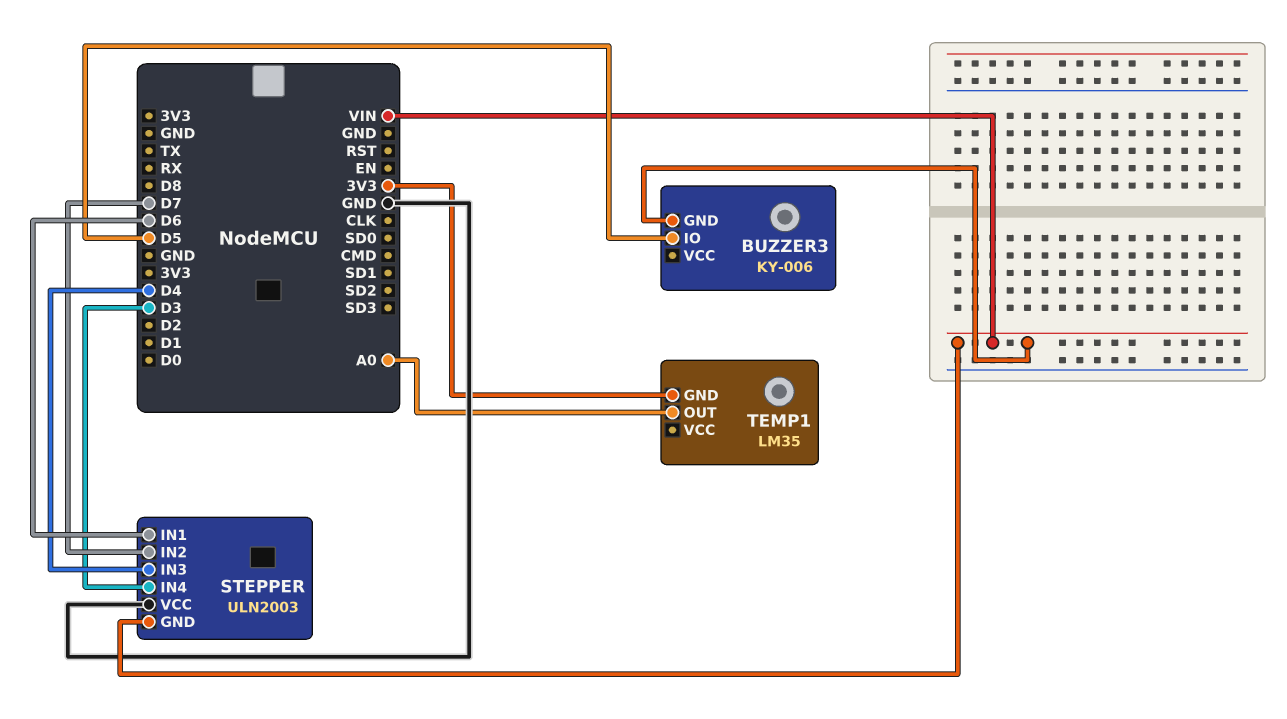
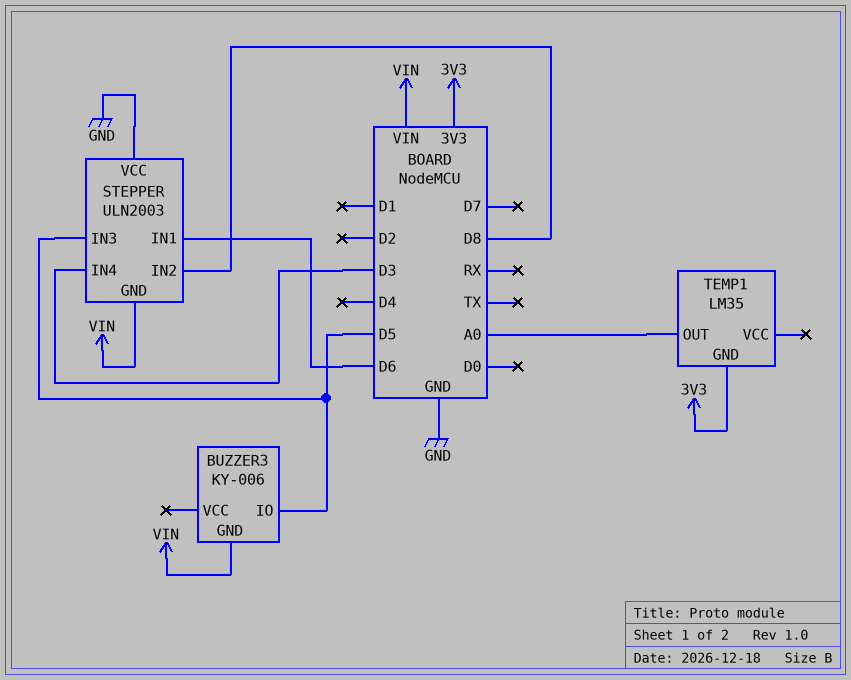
STEPPER pin IN2: D7 -> D8
STEPPER pin IN3: D4 -> D5

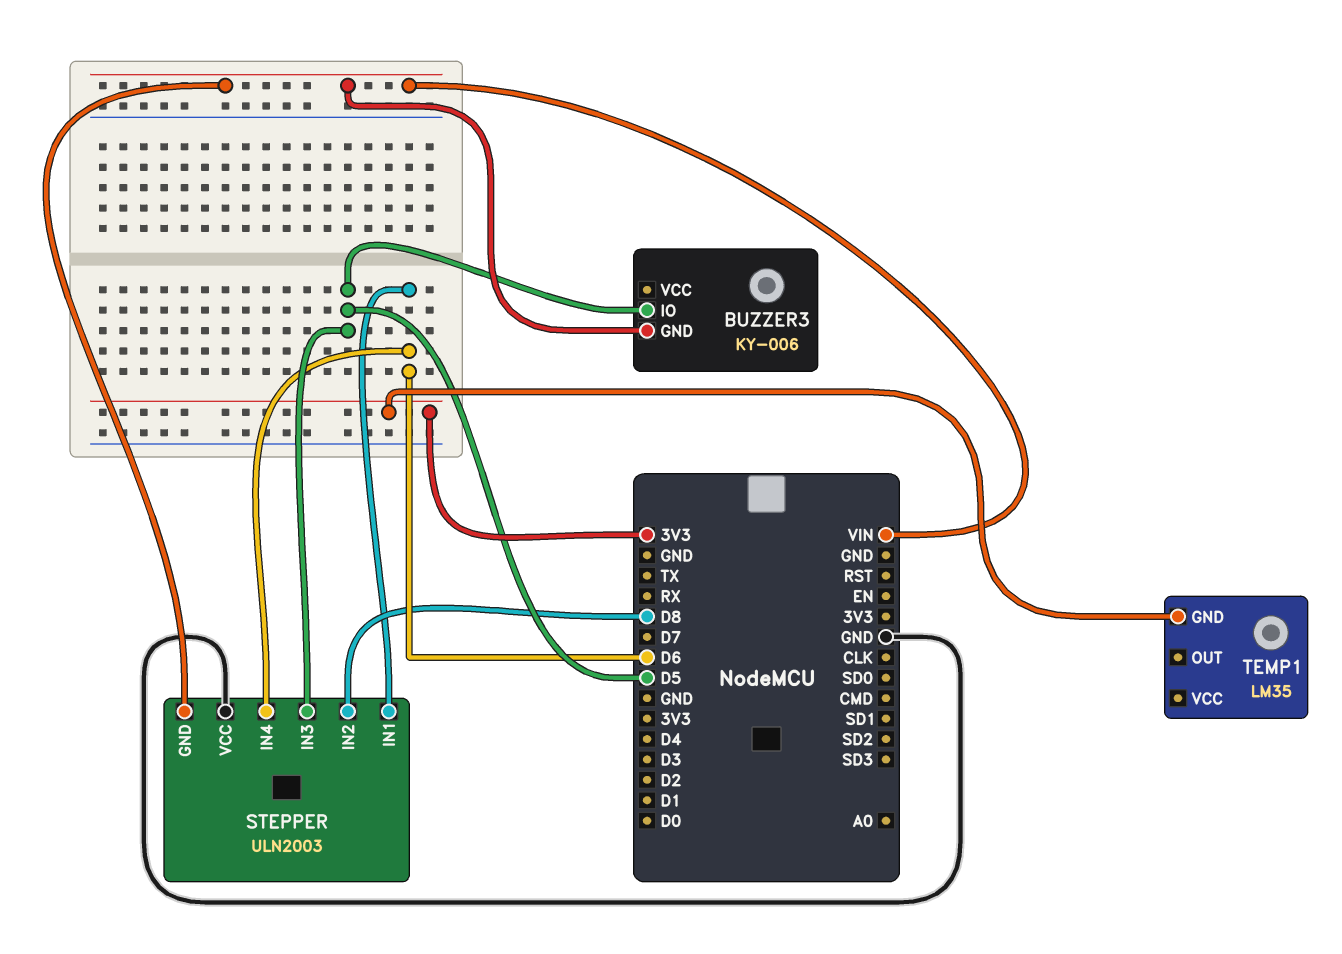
STEPPER pin IN4: D3 -> D6
TEMP1 pin OUT: A0 -> none

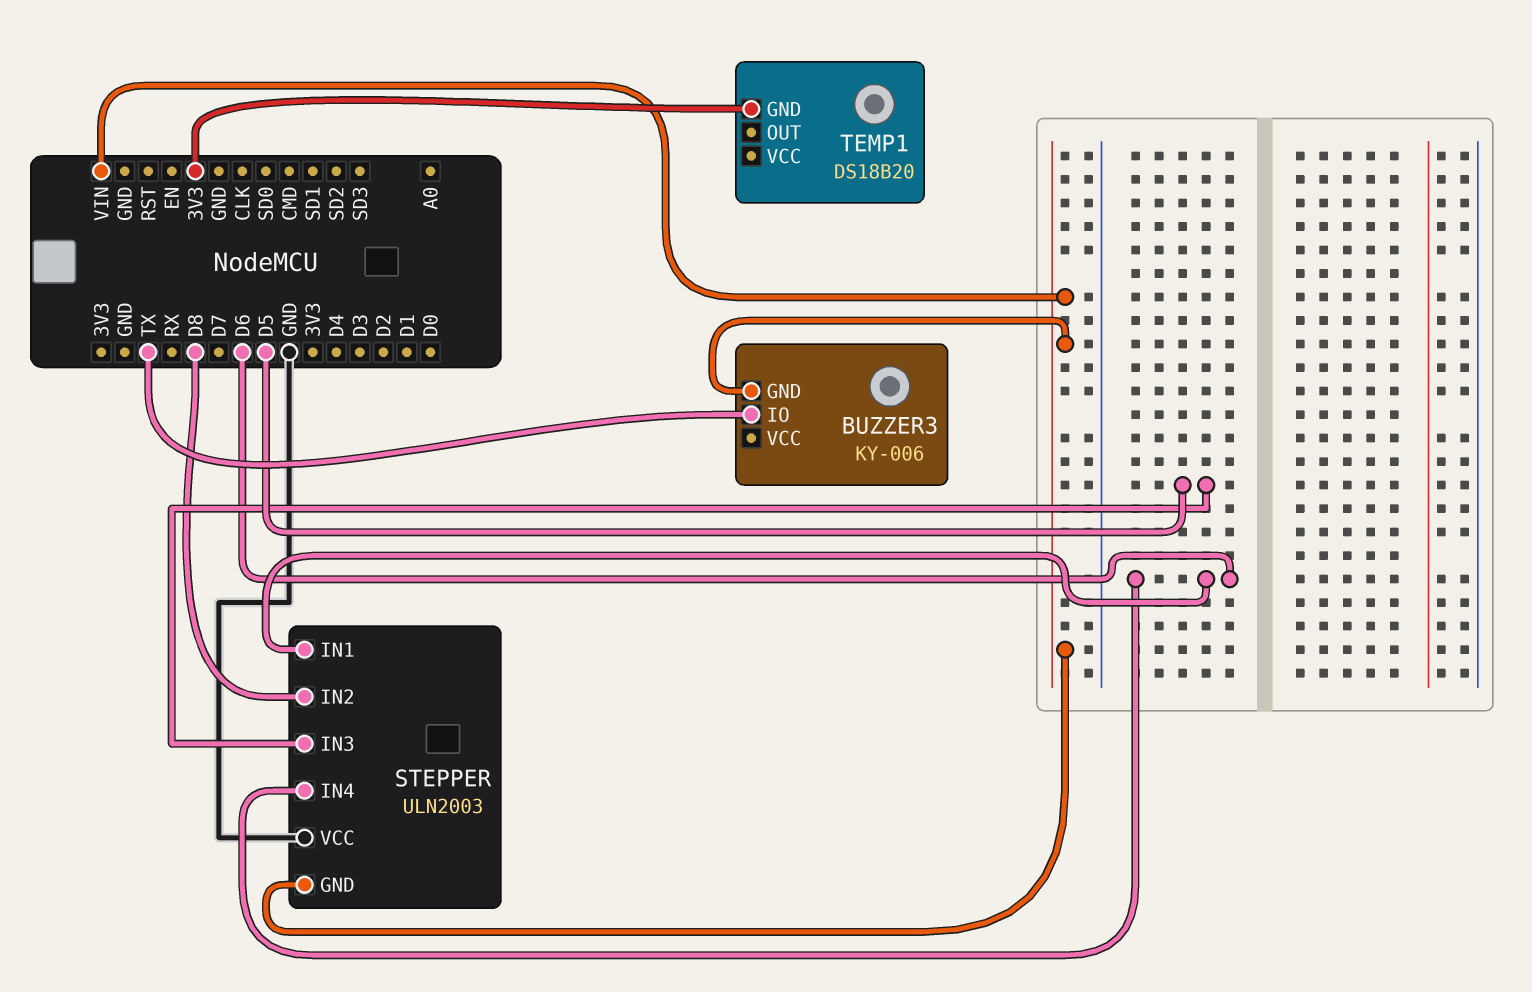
BUZZER3 pin IO: D5 -> TX
TEMP1: LM35 -> DS18B20

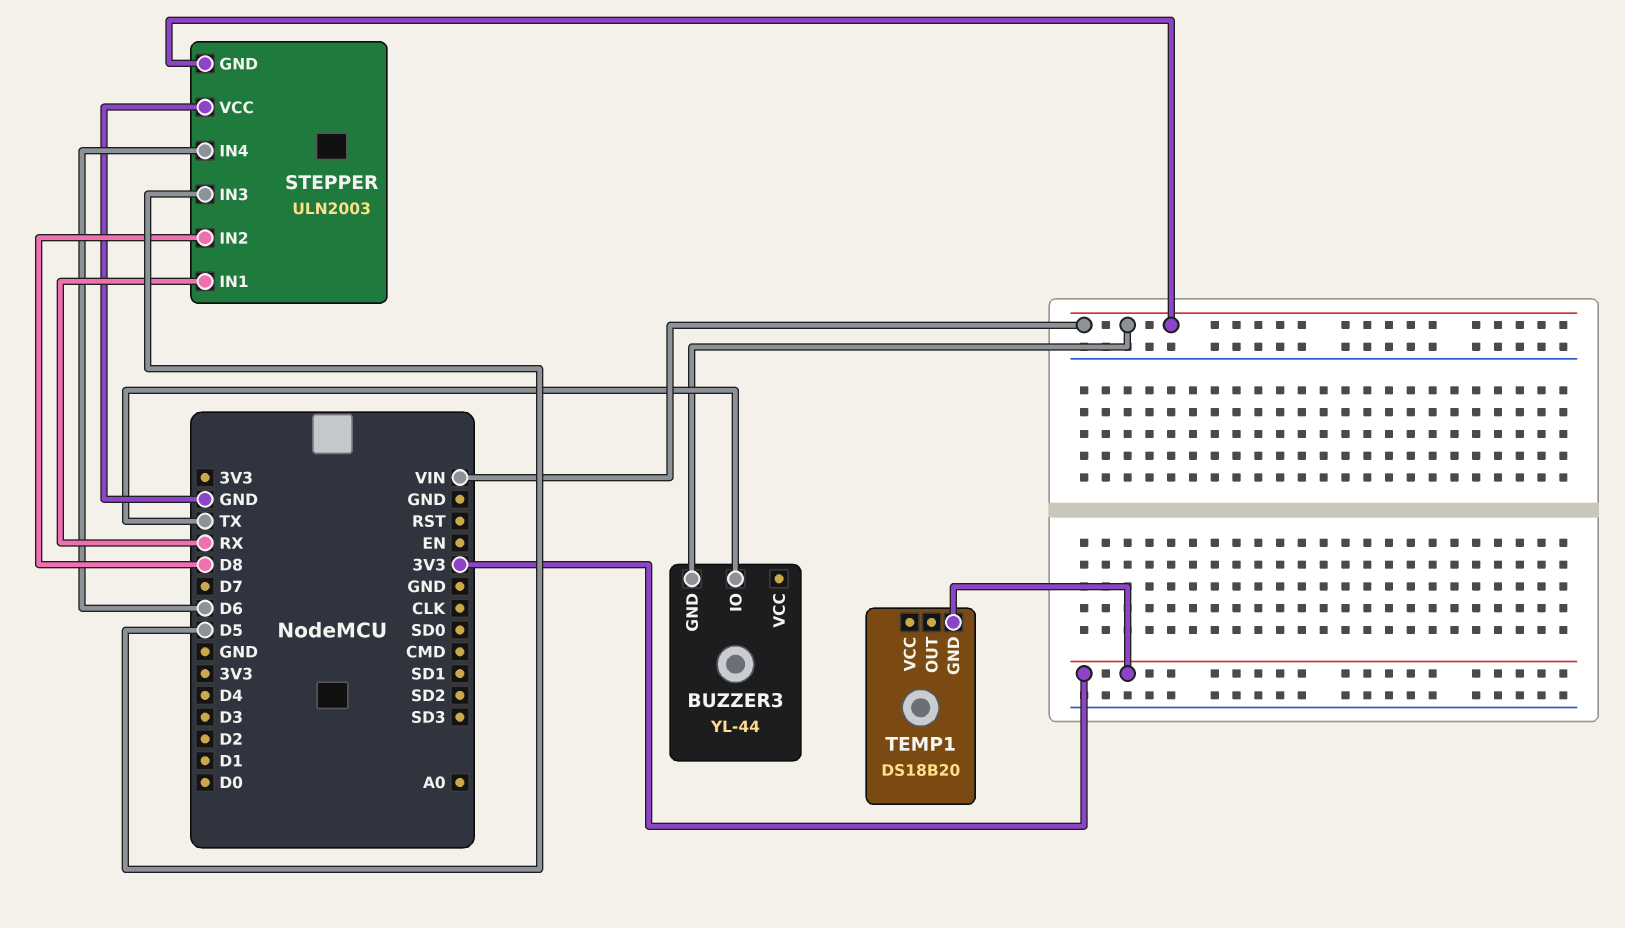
BUZZER3: KY-006 -> YL-44
STEPPER pin IN1: D6 -> RX

